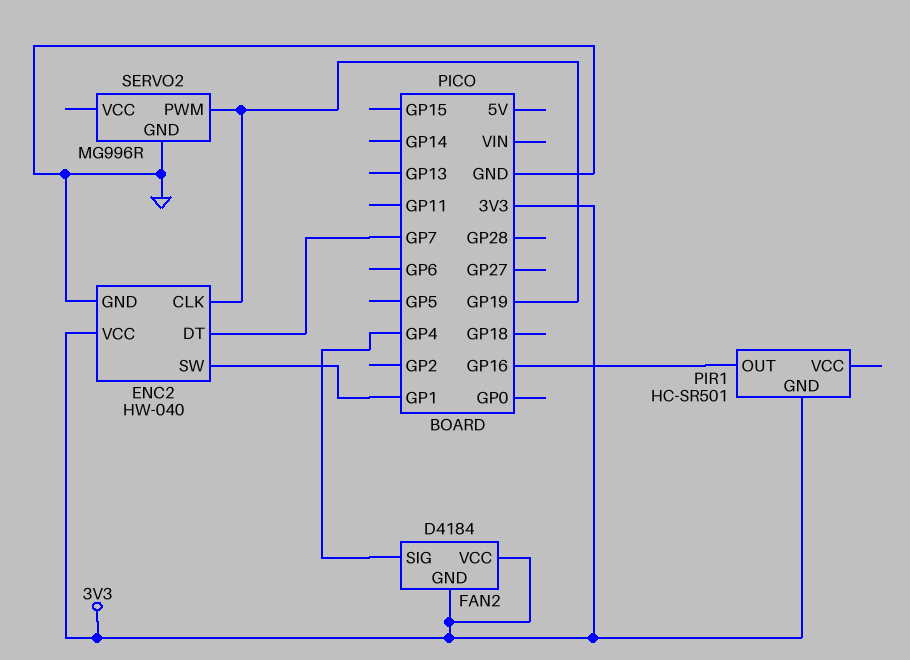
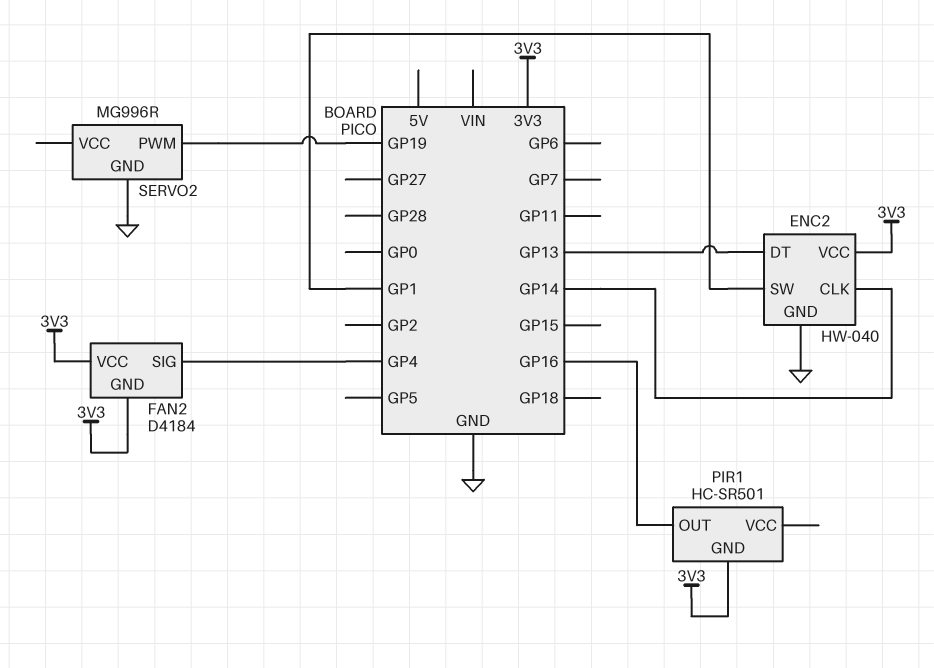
ENC2 pin CLK: GP19 -> GP14
ENC2 pin DT: GP7 -> GP13

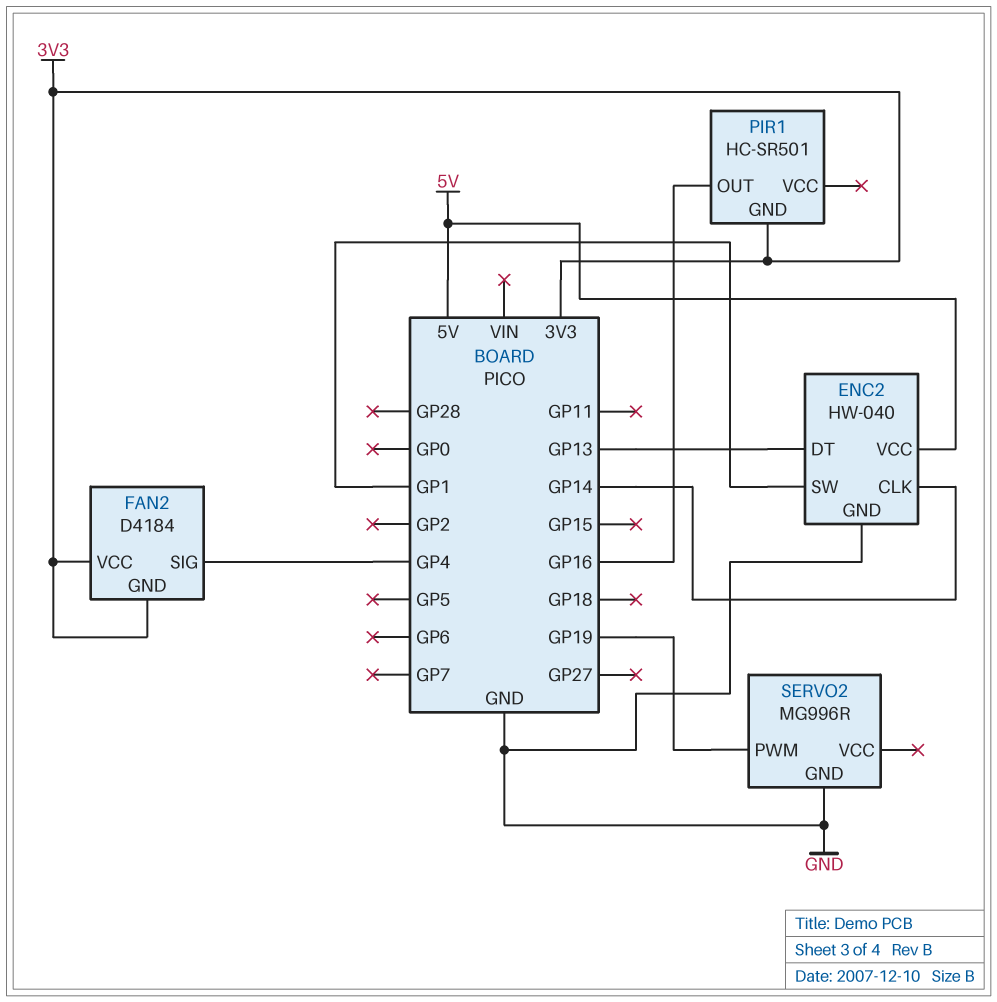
ENC2 pin VCC: 3V3 -> 5V

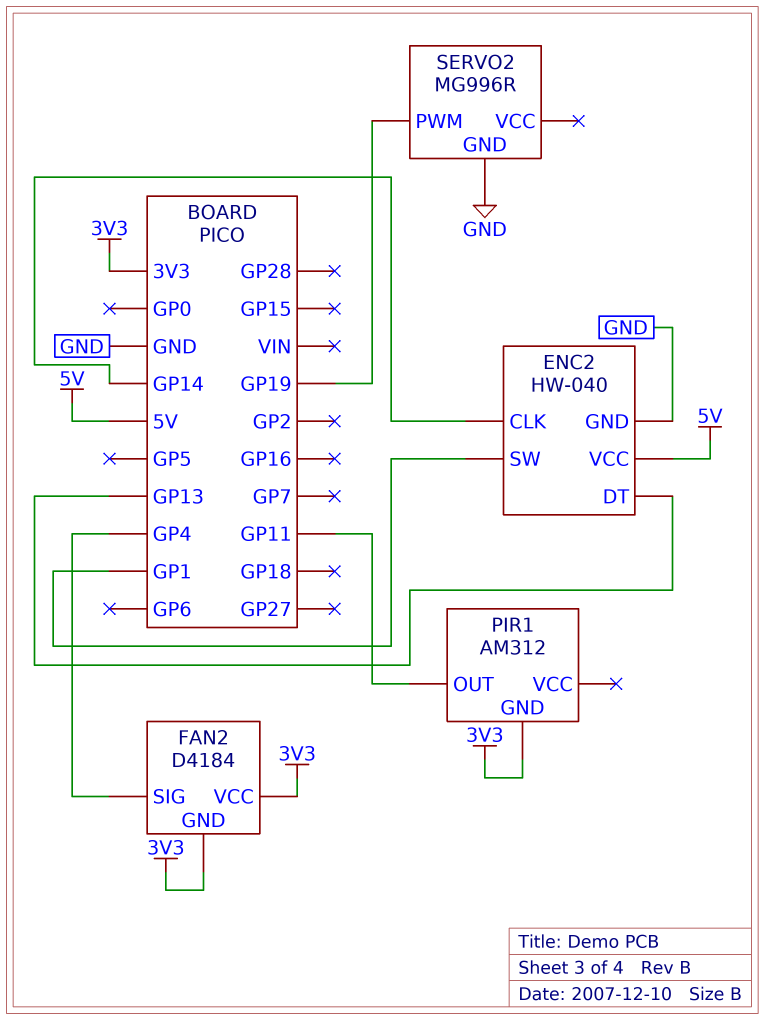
PIR1: HC-SR501 -> AM312
PIR1 pin OUT: GP16 -> GP11

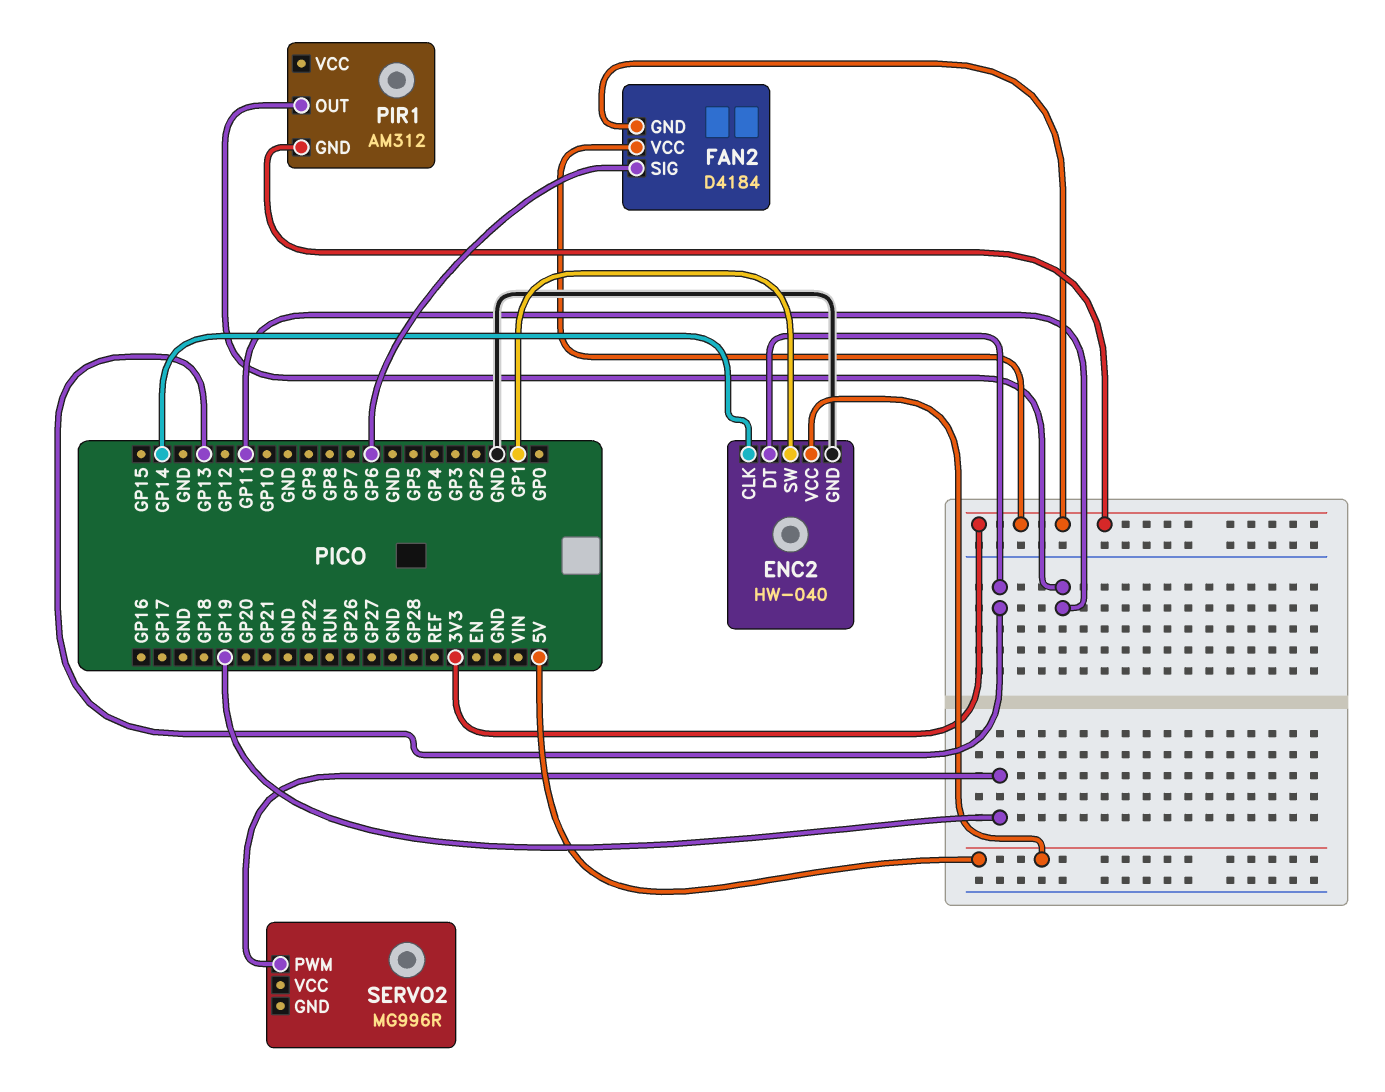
FAN2 pin SIG: GP4 -> GP6
SERVO2 pin GND: GND -> none

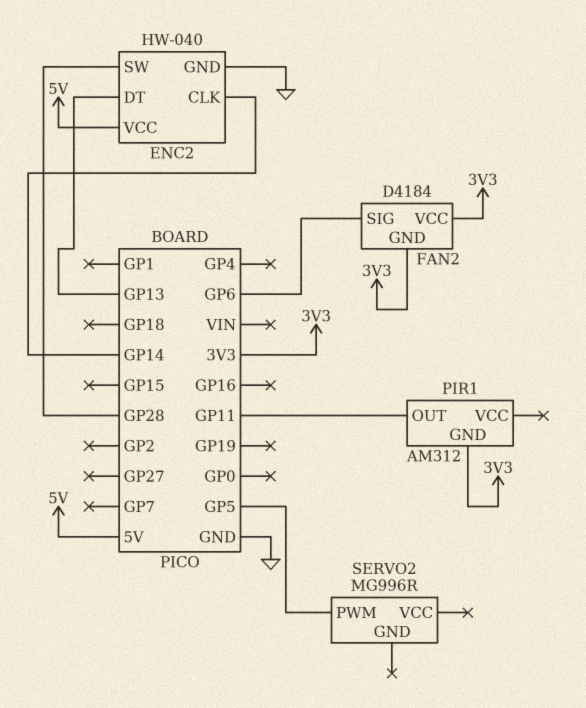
ENC2 pin SW: GP1 -> GP28
SERVO2 pin PWM: GP19 -> GP5

